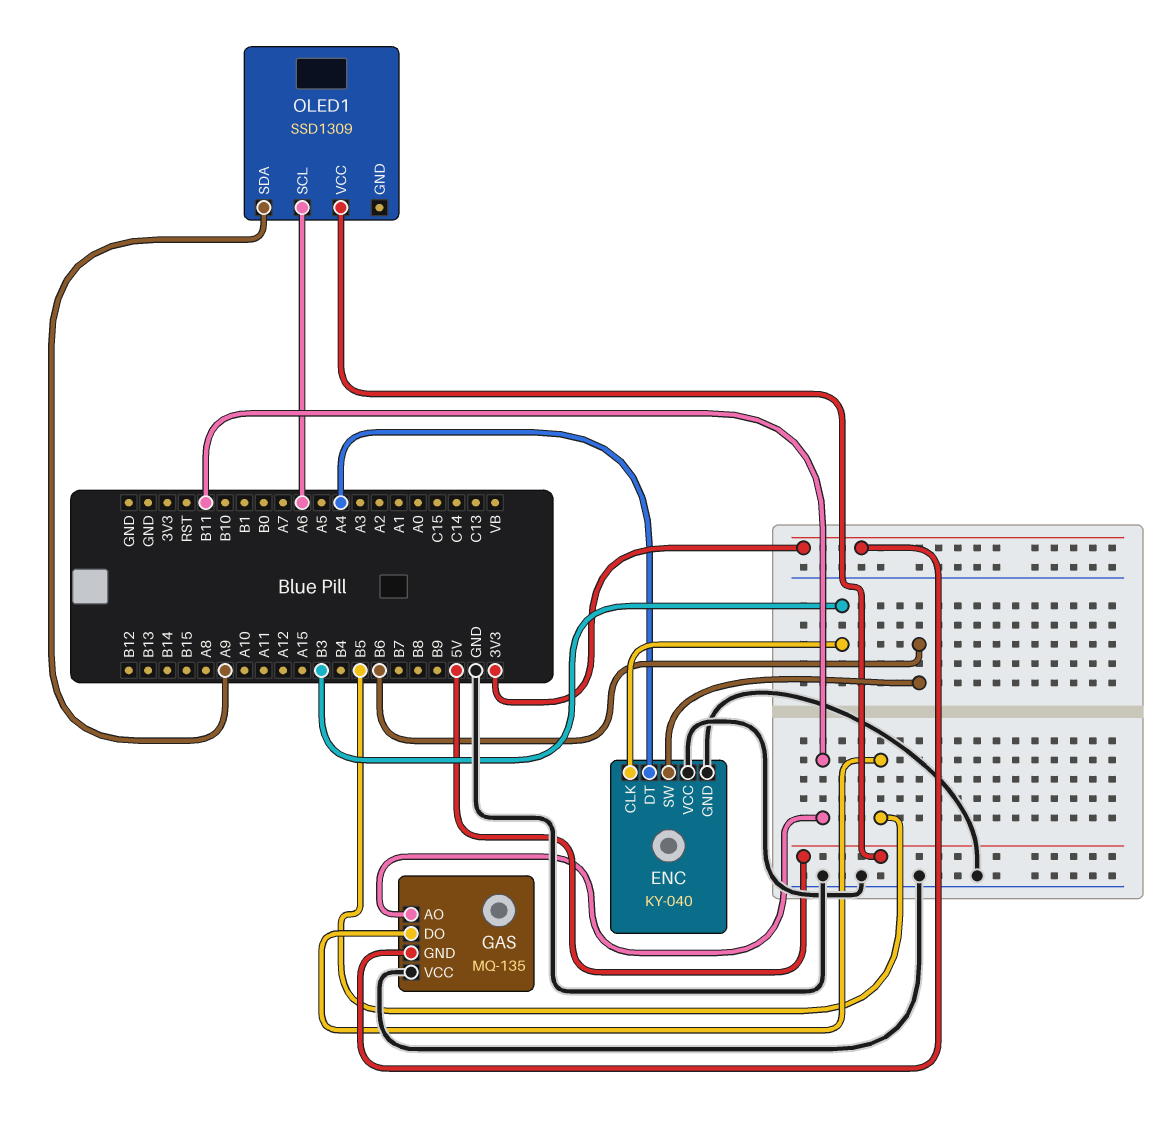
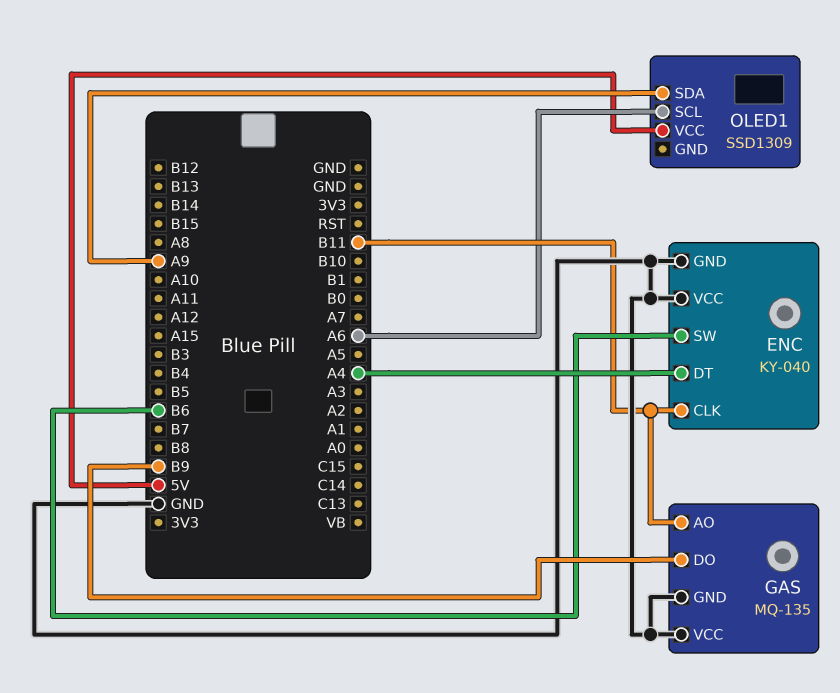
ENC pin CLK: B3 -> B11
GAS pin DO: B5 -> B9
GAS pin GND: 3V3 -> GND

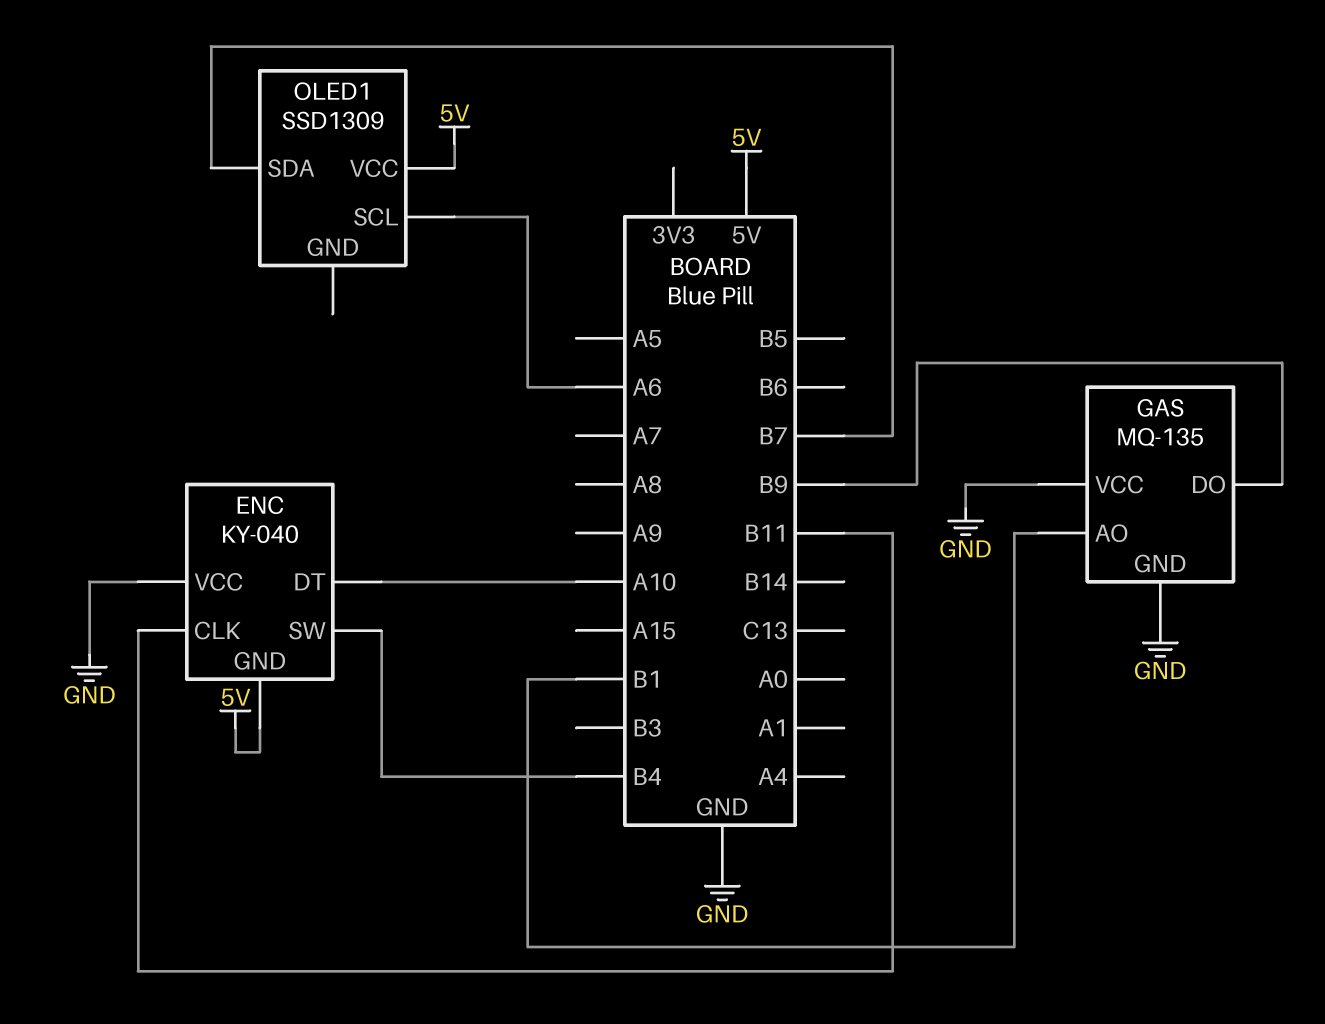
ENC pin DT: A4 -> A10
ENC pin GND: GND -> 5V
ENC pin SW: B6 -> B4
GAS pin AO: B11 -> B1
OLED1 pin SDA: A9 -> B7

